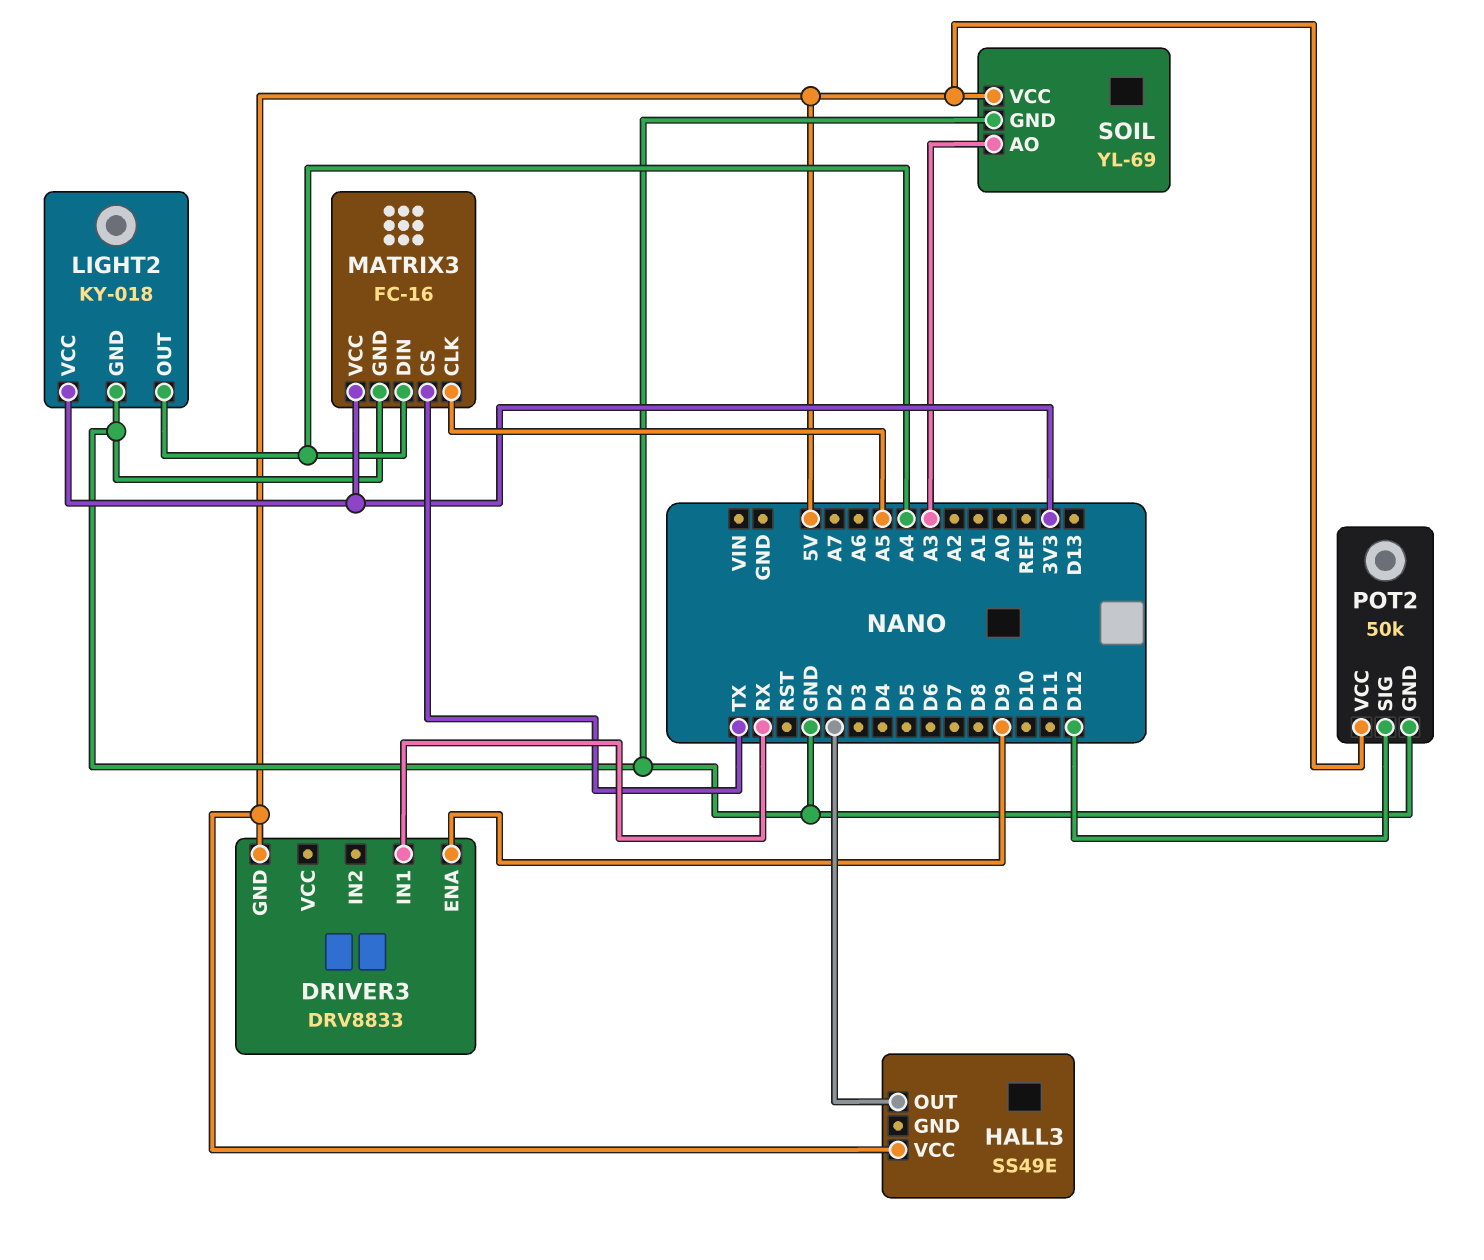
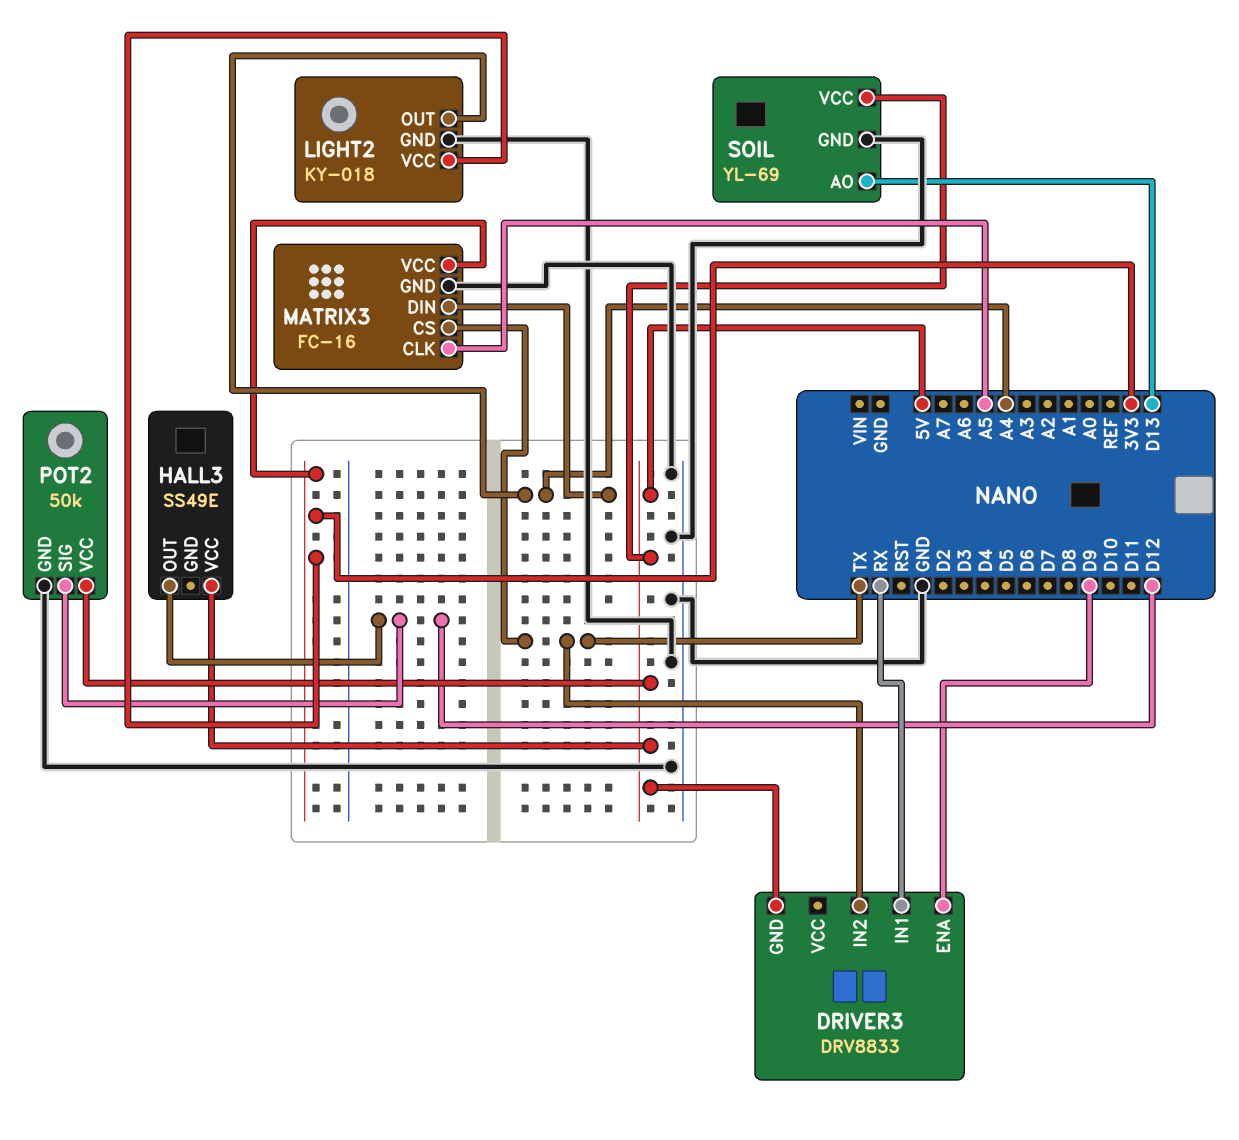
DRIVER3 pin IN2: none -> TX
HALL3 pin OUT: D2 -> D12
SOIL pin AO: A3 -> D13

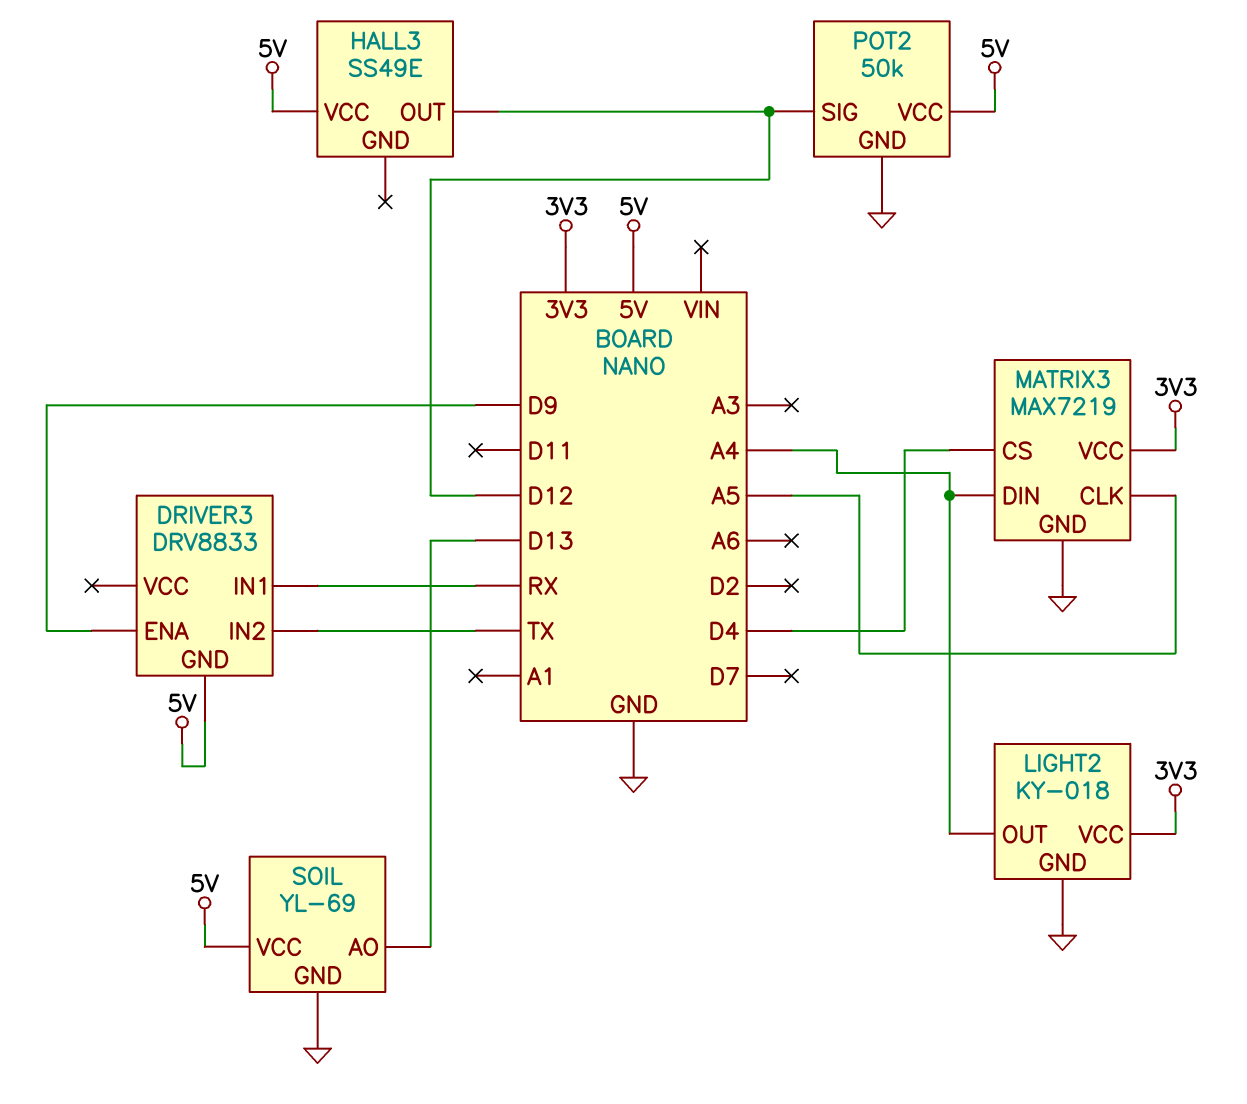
MATRIX3: FC-16 -> MAX7219
MATRIX3 pin CS: TX -> D4

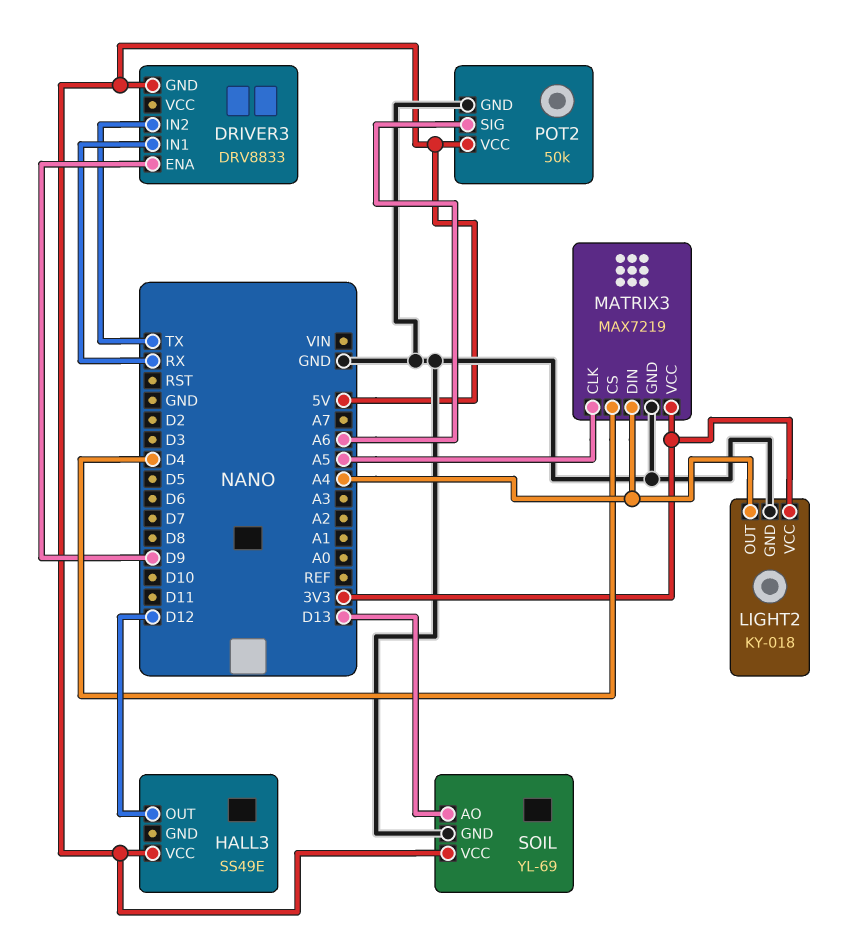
POT2 pin SIG: D12 -> A6

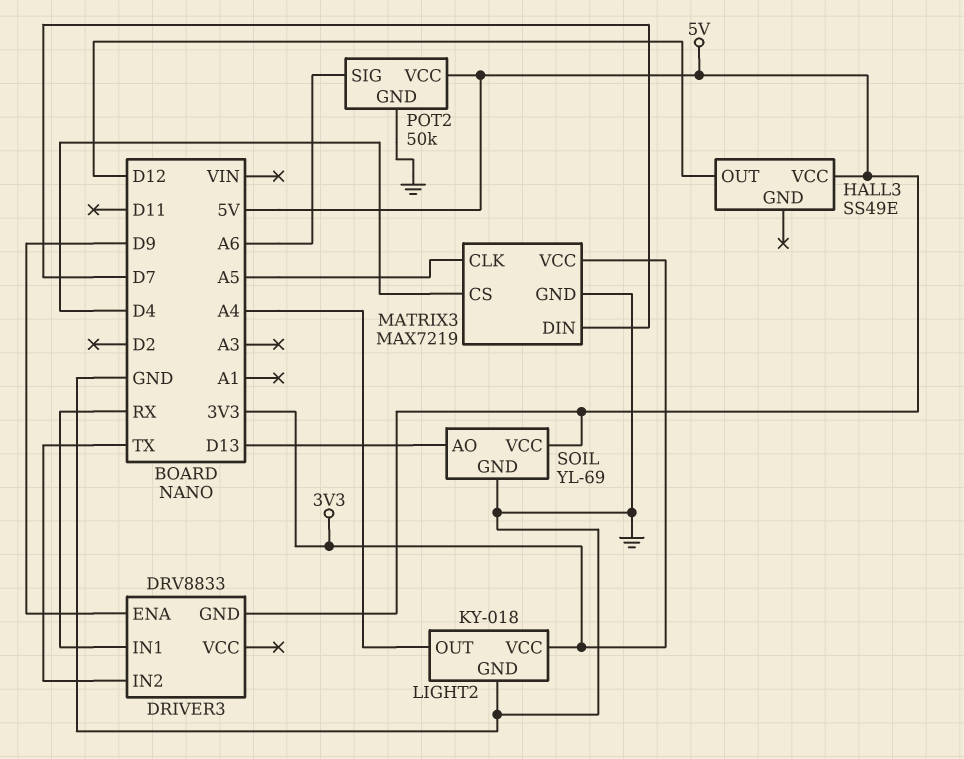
MATRIX3 pin DIN: A4 -> D7

